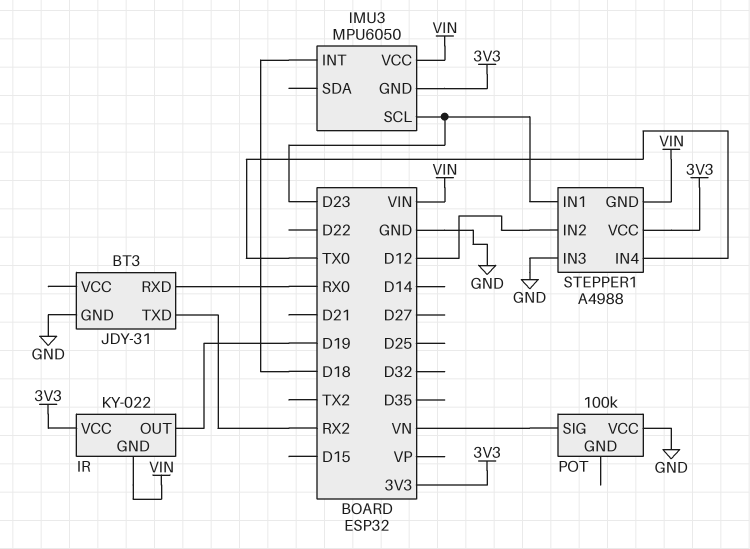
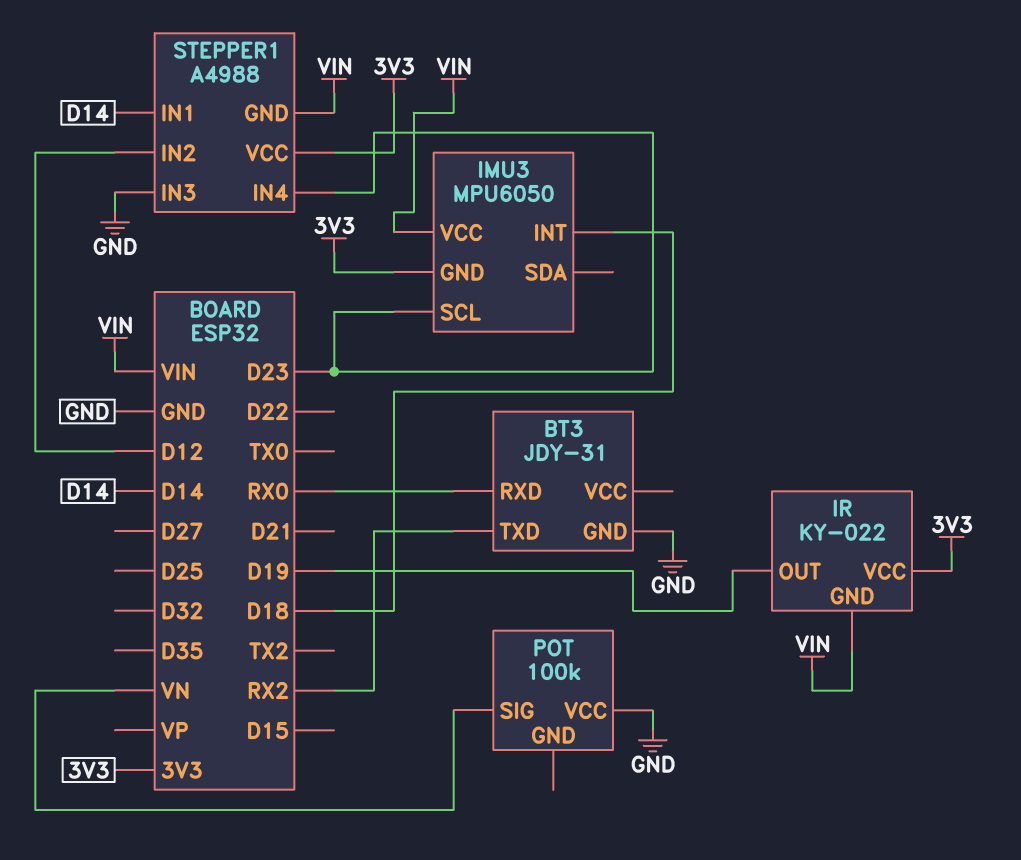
STEPPER1 pin IN1: D23 -> D14
STEPPER1 pin IN4: TX0 -> D23

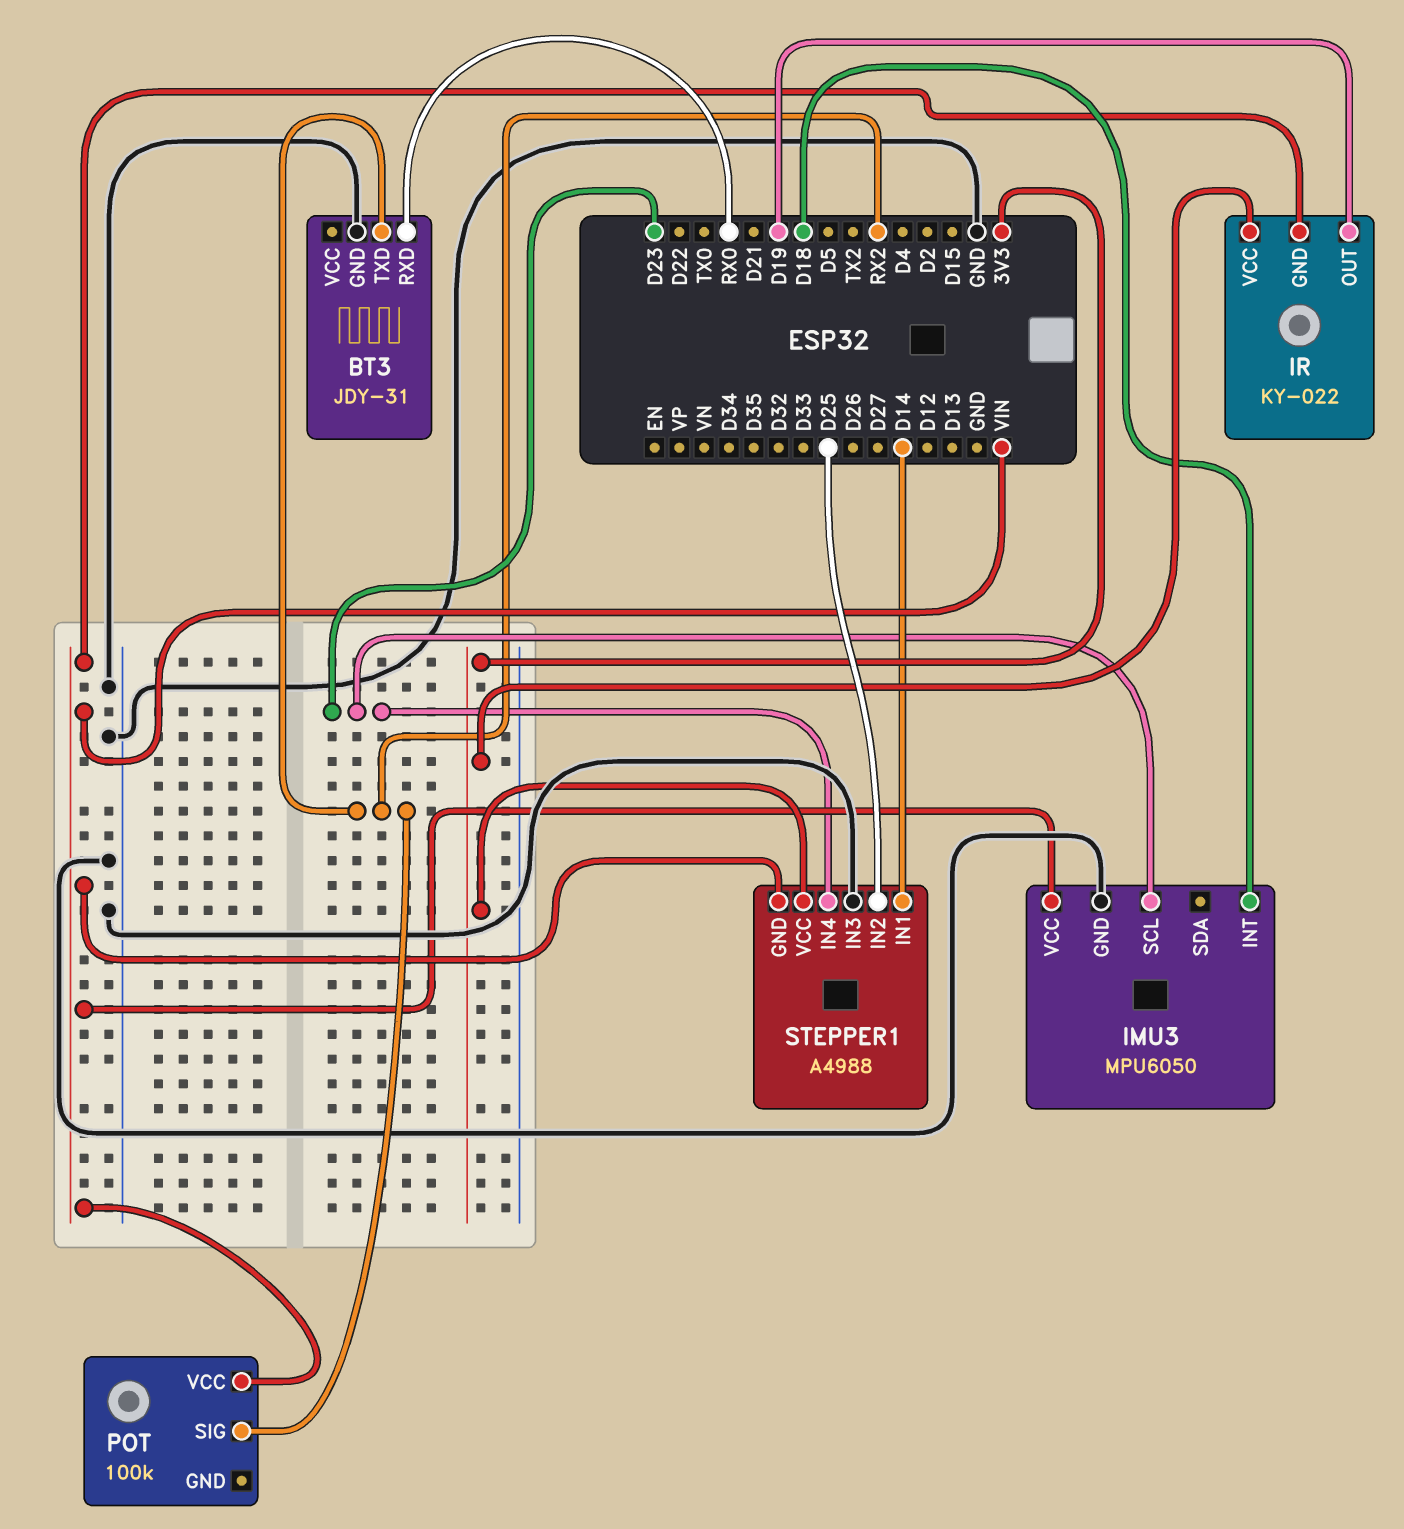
IMU3 pin GND: 3V3 -> GND
POT pin SIG: VN -> RX2
POT pin VCC: GND -> VIN
STEPPER1 pin IN2: D12 -> D25

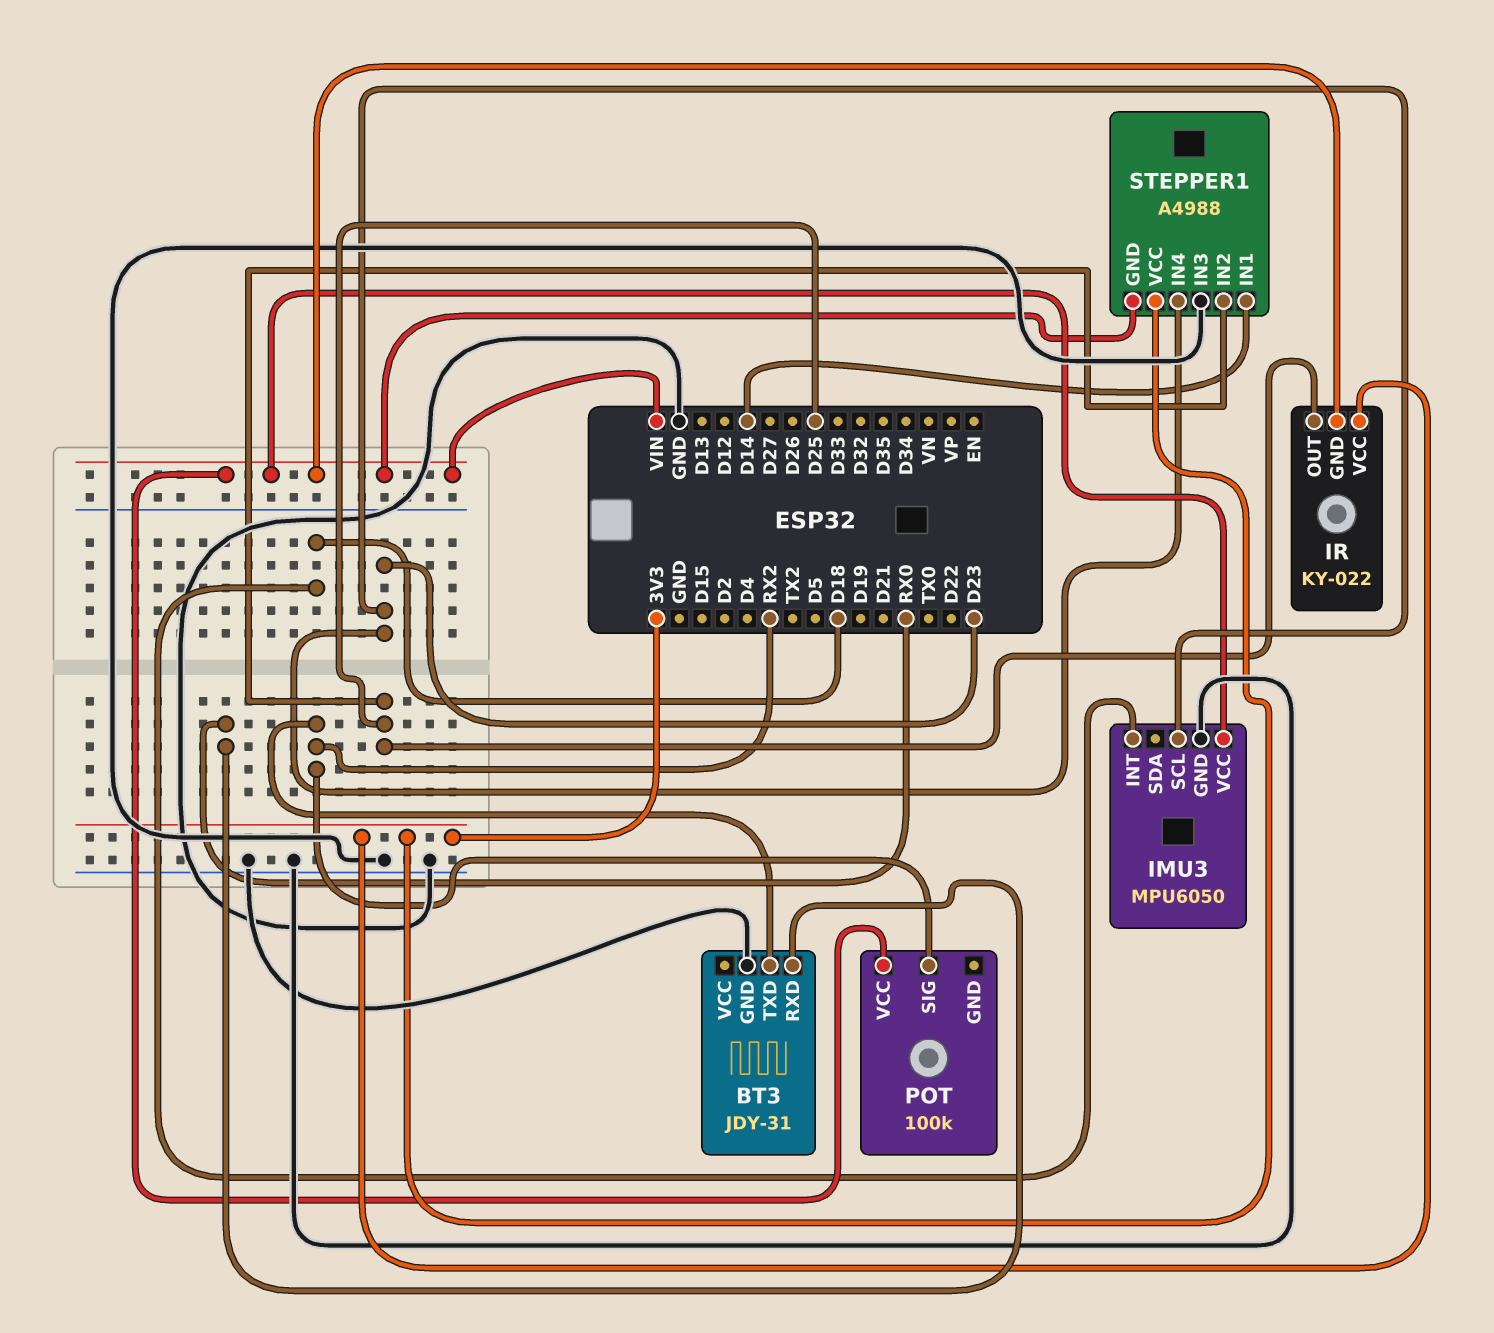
IR pin OUT: D19 -> D25

